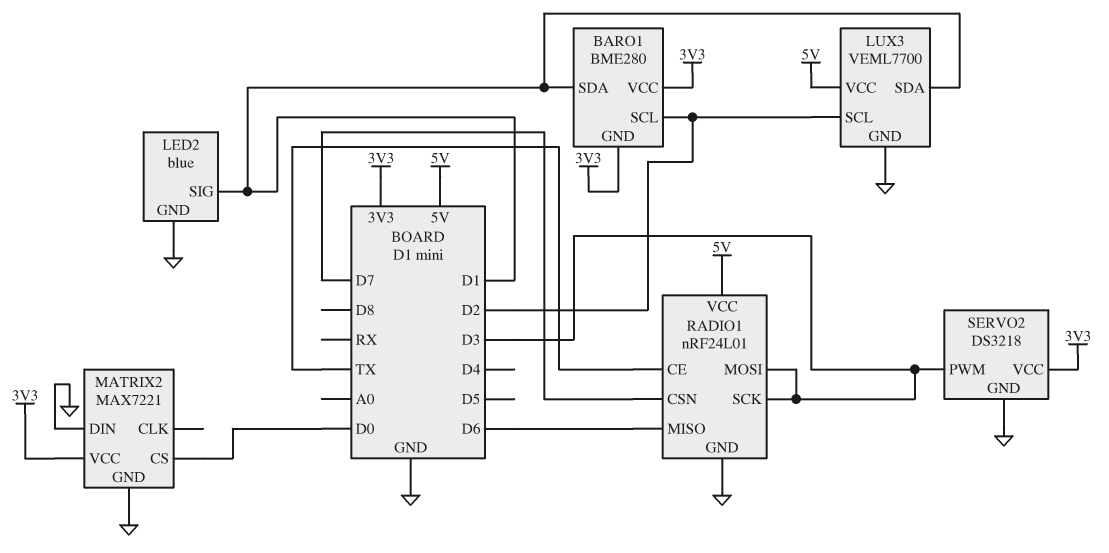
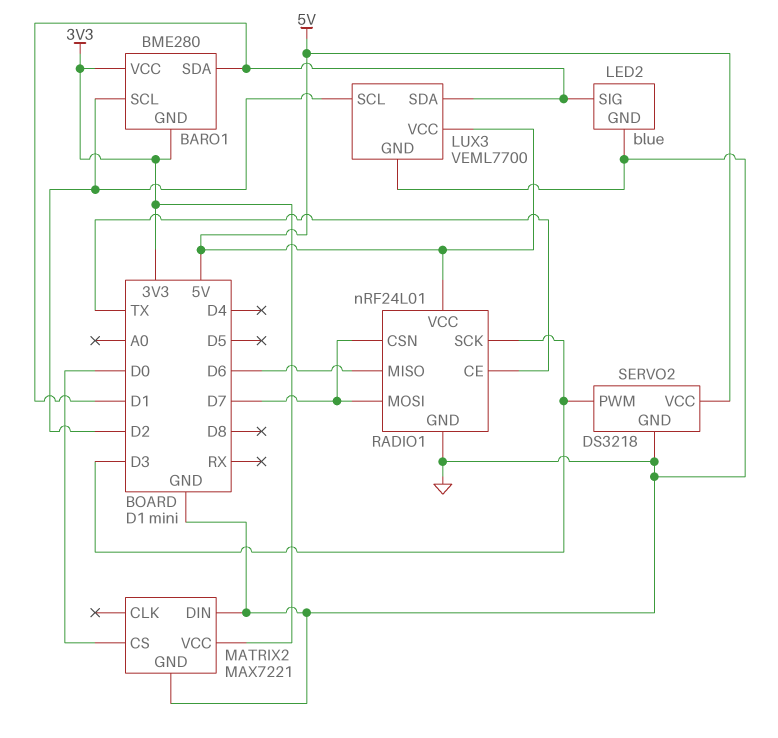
RADIO1 pin MOSI: D3 -> D7
SERVO2 pin VCC: 3V3 -> 5V

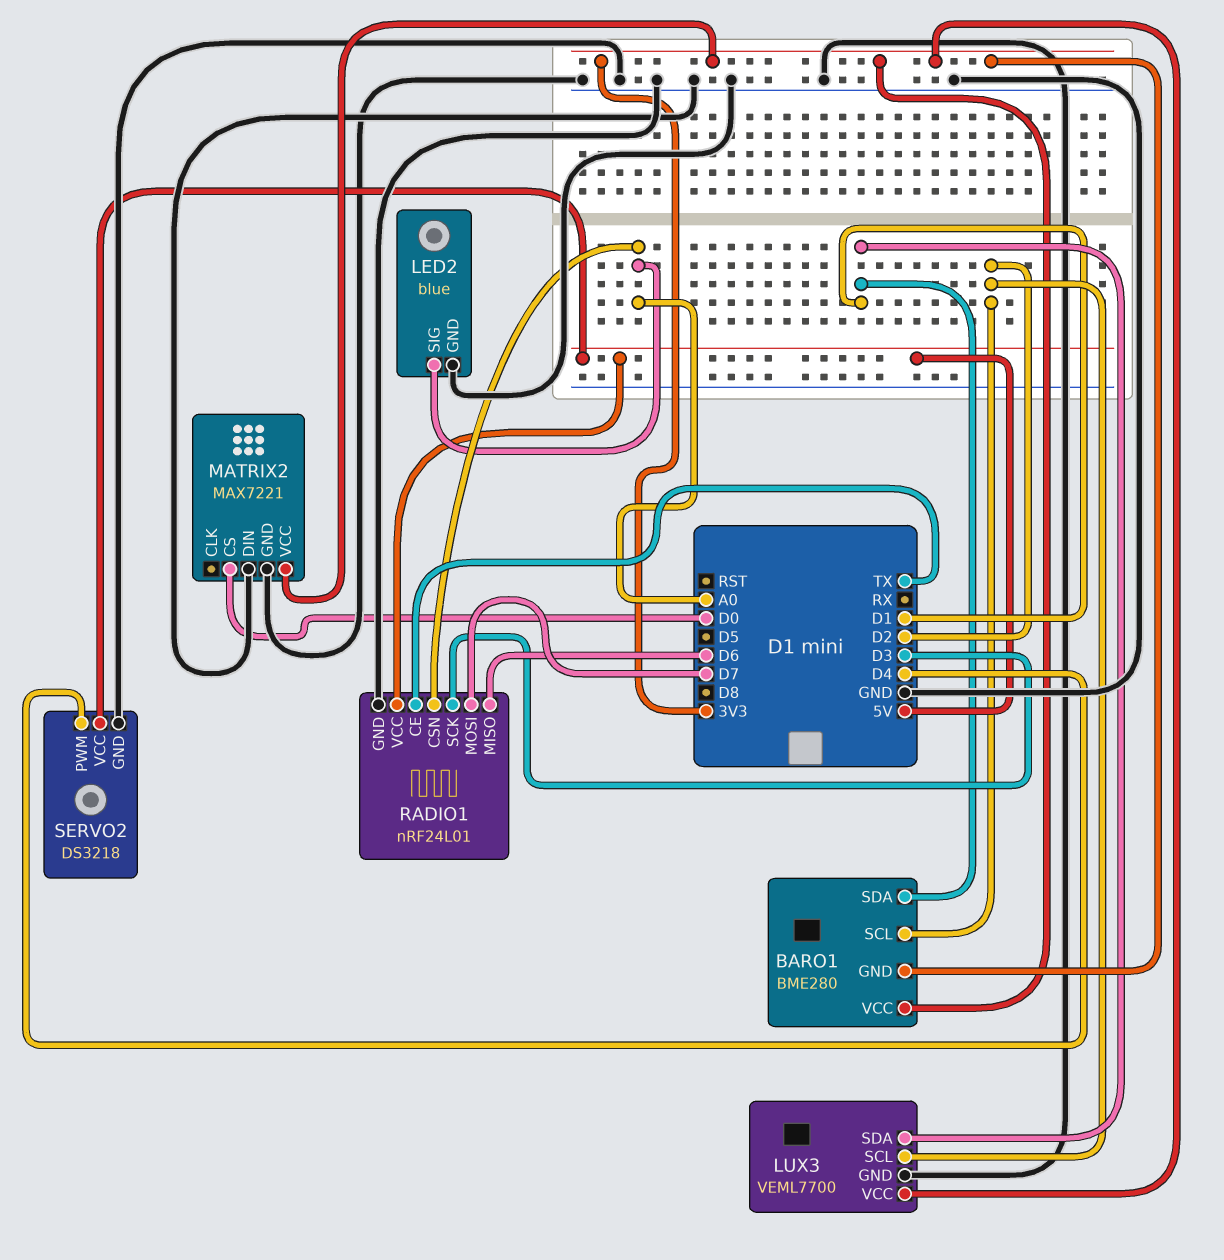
LED2 pin SIG: D1 -> A0
LUX3 pin VCC: 5V -> 3V3
RADIO1 pin CSN: D7 -> A0
SERVO2 pin PWM: D3 -> D4

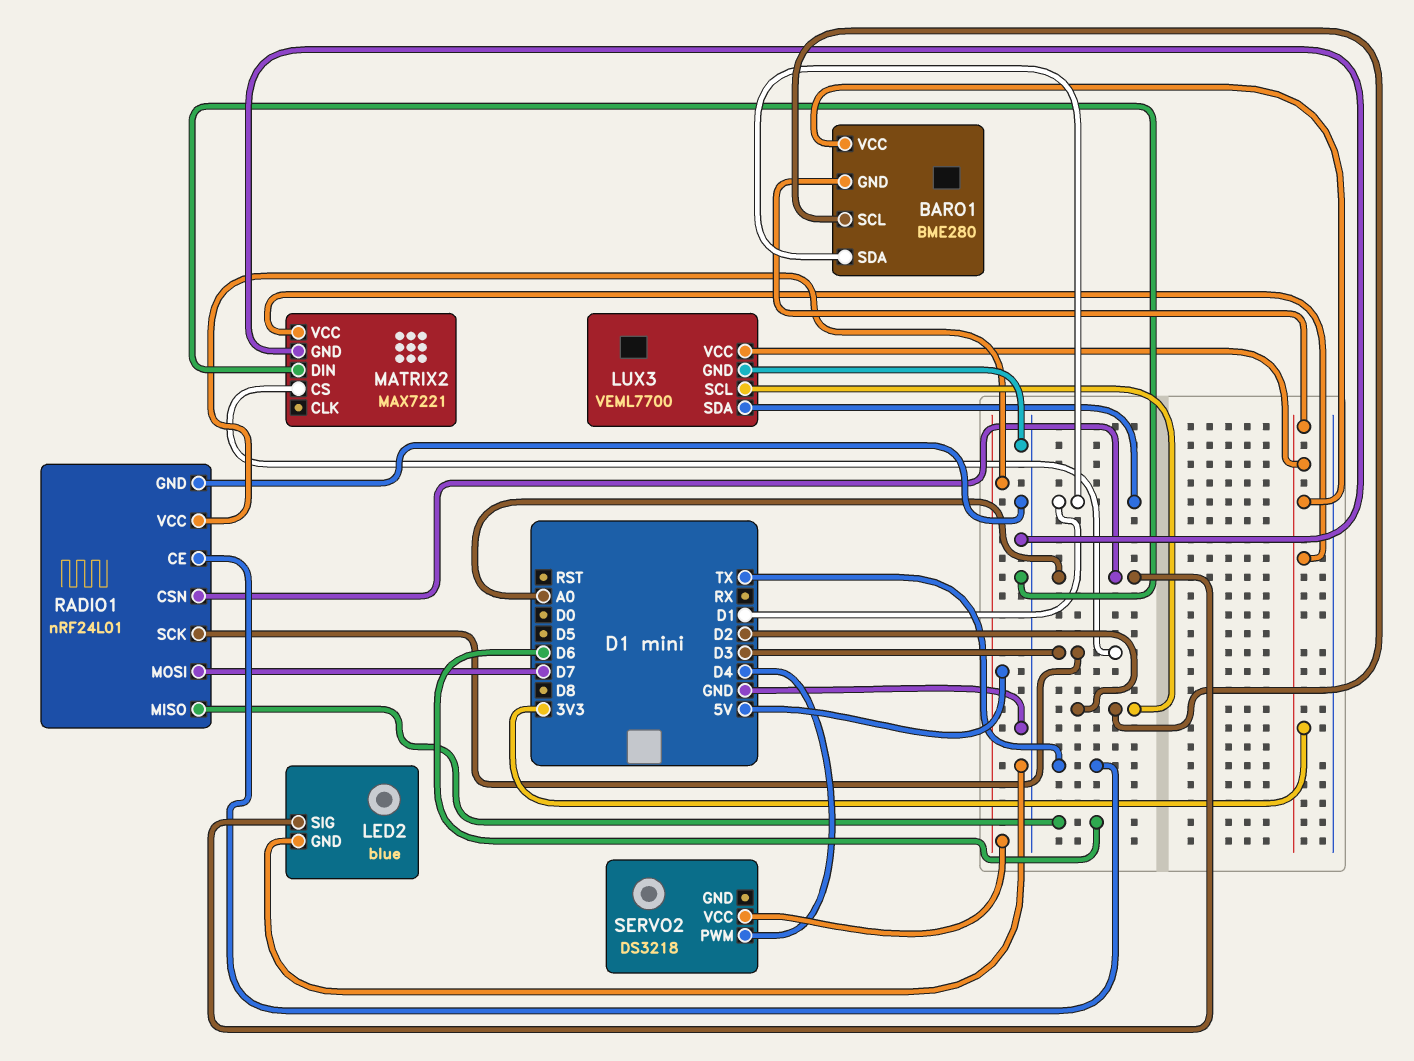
MATRIX2 pin CS: D0 -> D3
SERVO2 pin GND: GND -> none

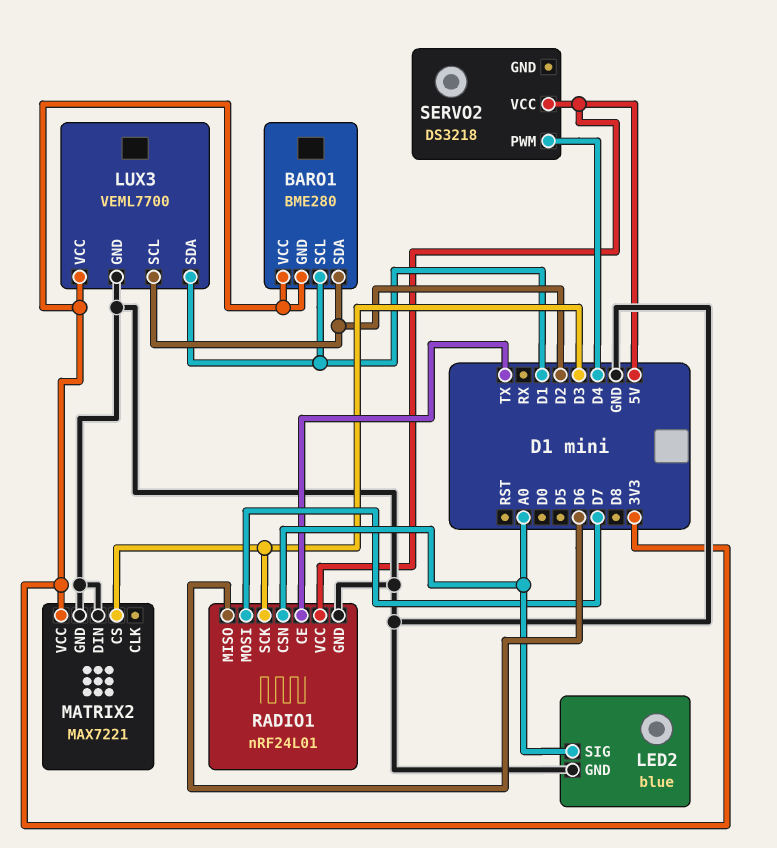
BARO1 pin SCL: D2 -> D1
BARO1 pin SDA: D1 -> D2

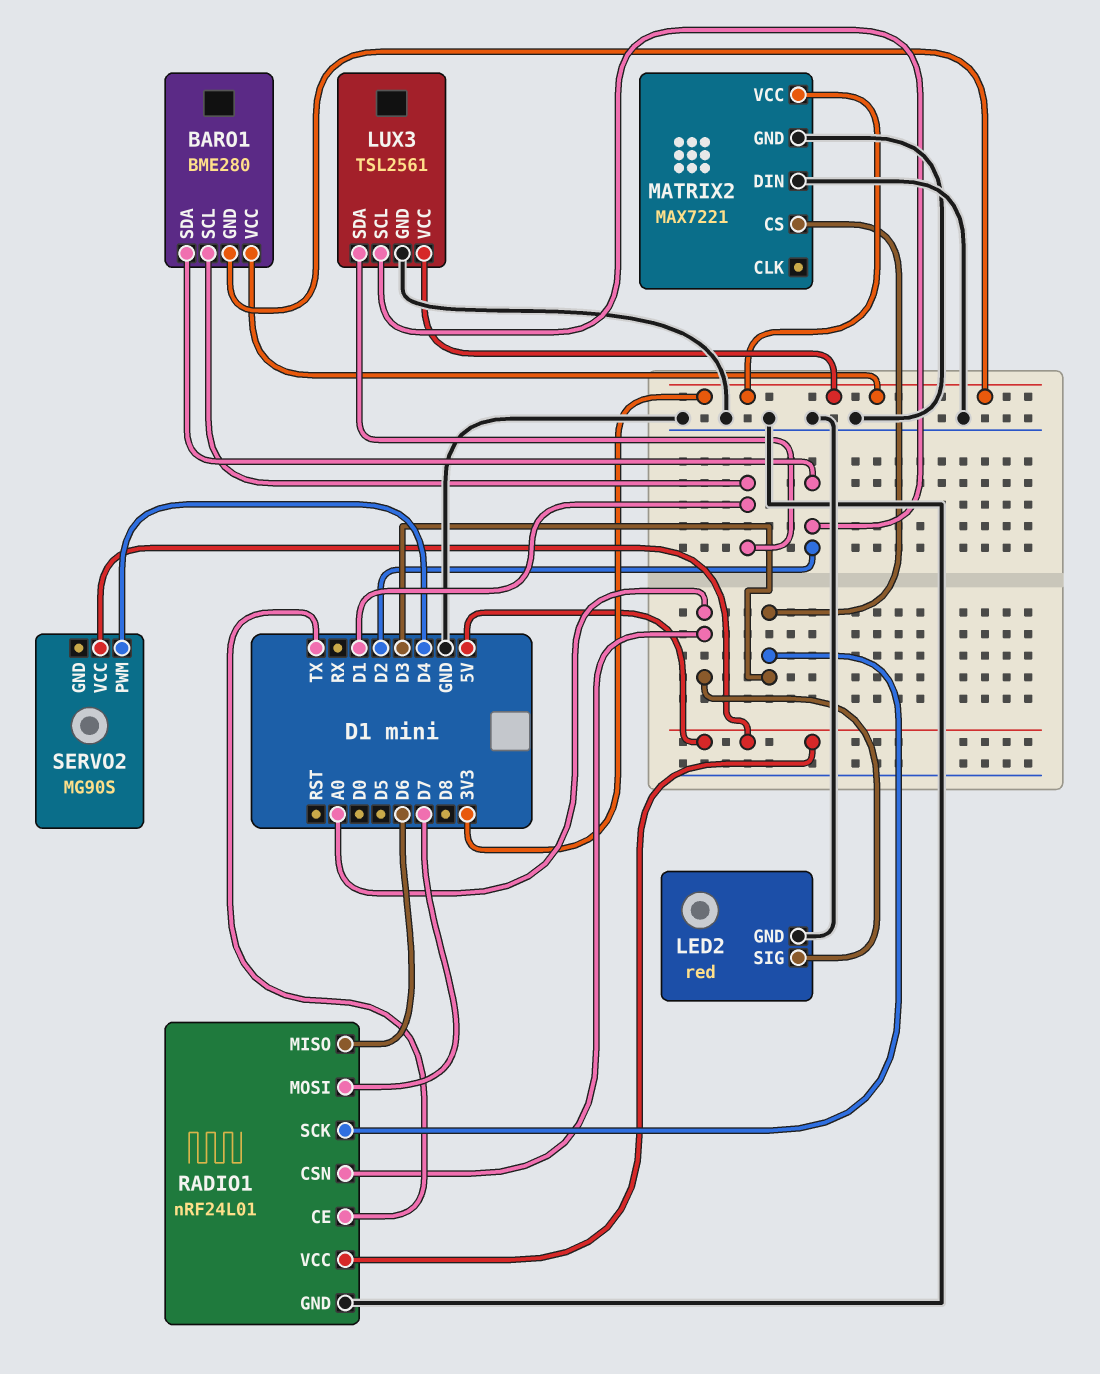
LED2: blue -> red
LUX3: VEML7700 -> TSL2561
SERVO2: DS3218 -> MG90S

